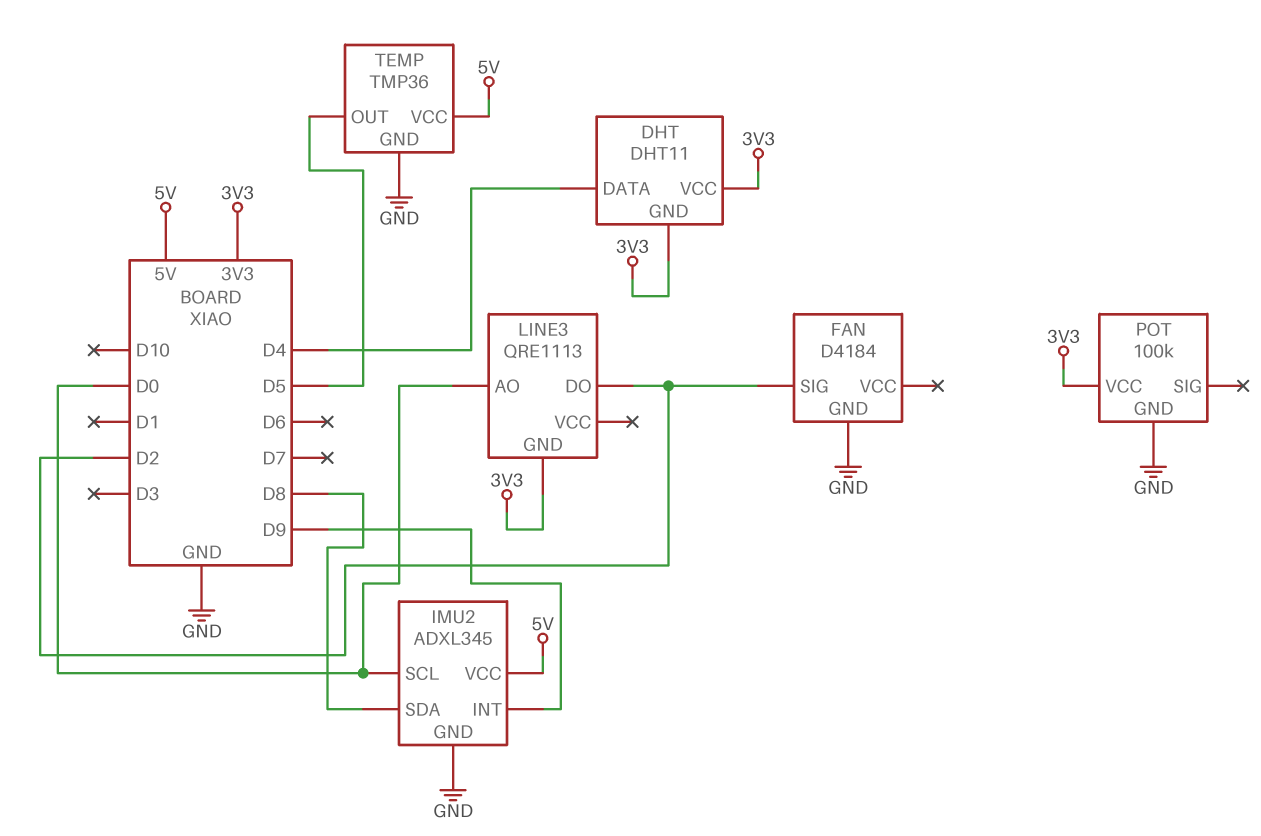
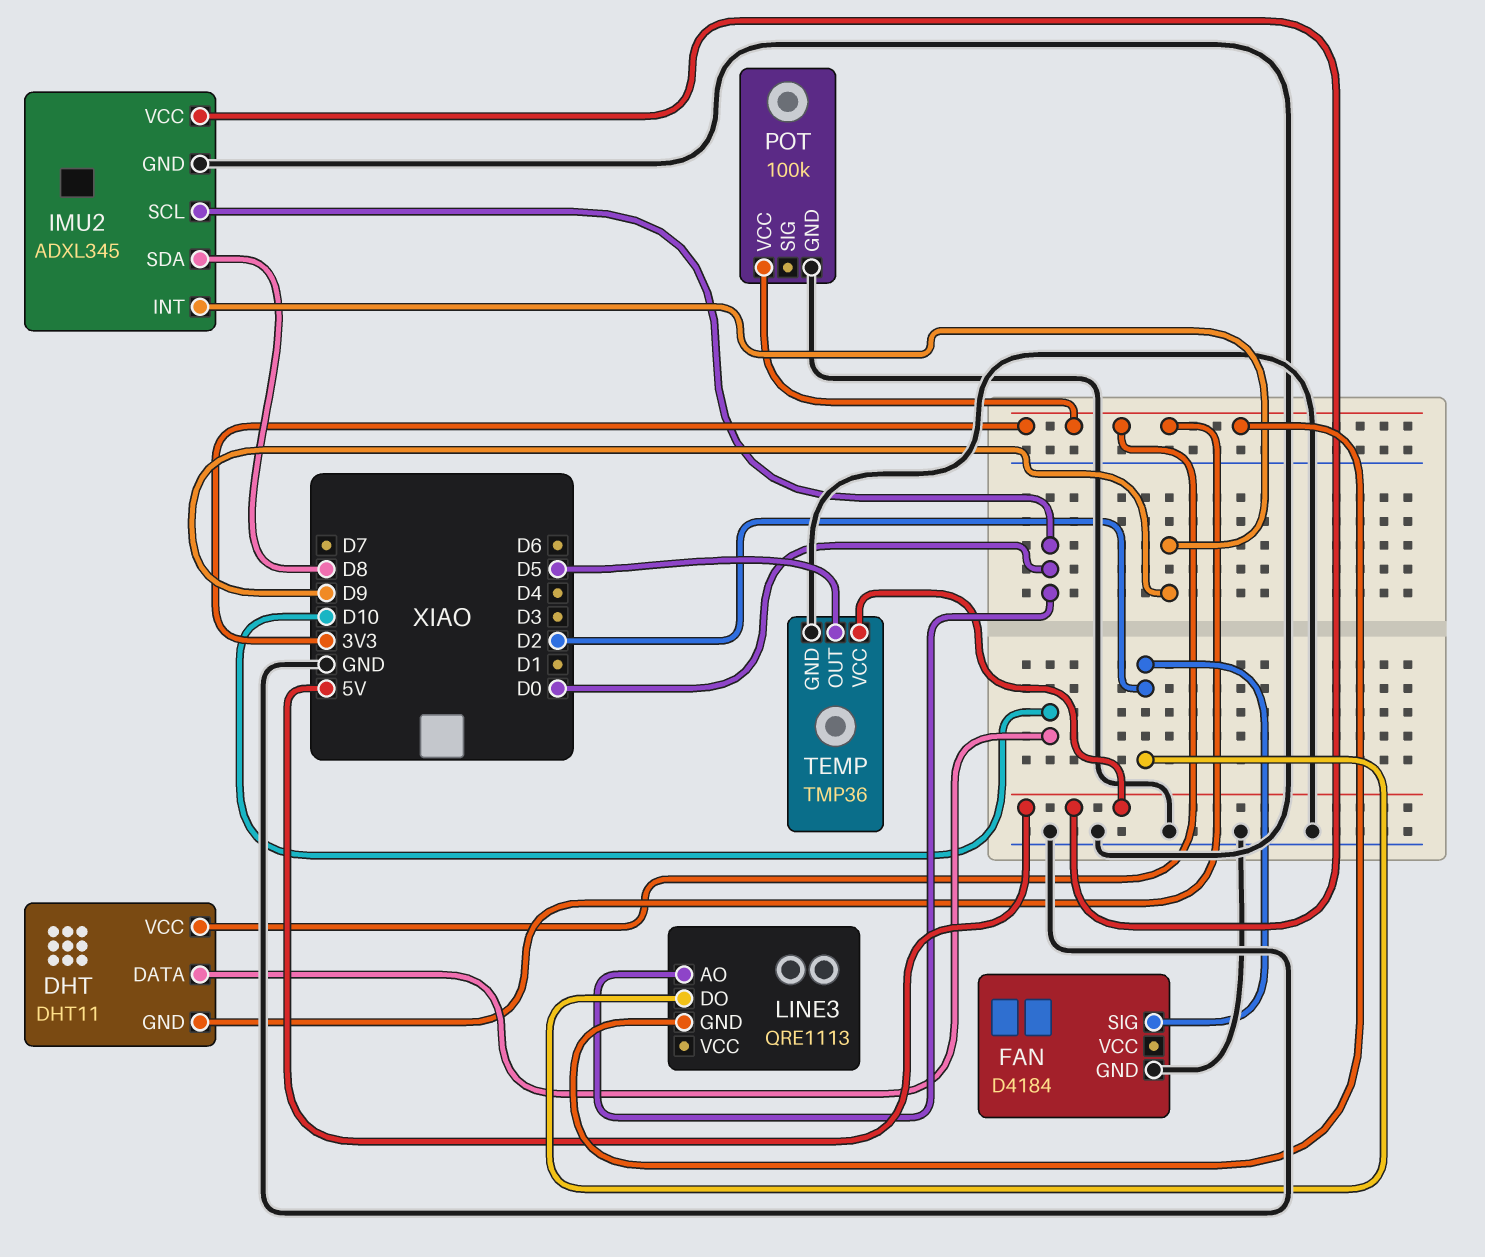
DHT pin DATA: D4 -> D10

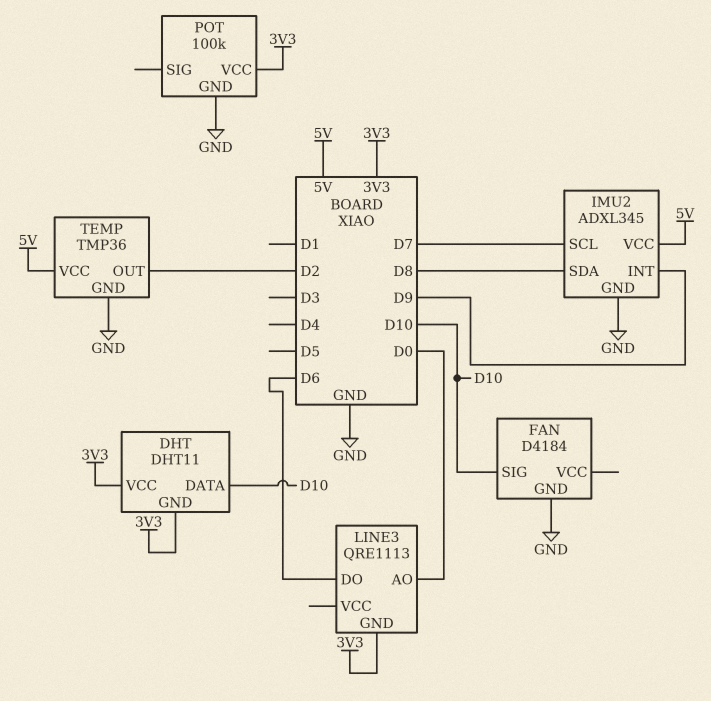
FAN pin SIG: D2 -> D10
IMU2 pin SCL: D0 -> D7
LINE3 pin DO: D2 -> D6
TEMP pin OUT: D5 -> D2

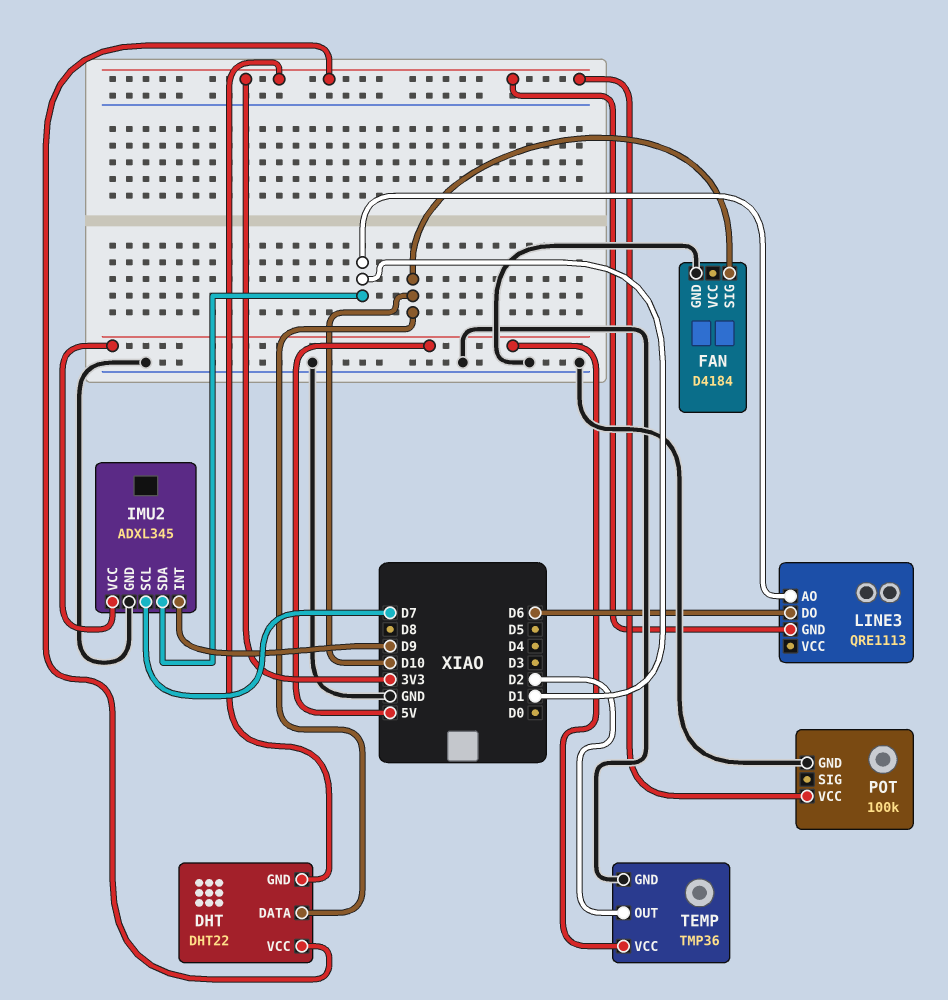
DHT: DHT11 -> DHT22
IMU2 pin SDA: D8 -> D1
LINE3 pin AO: D0 -> D1

